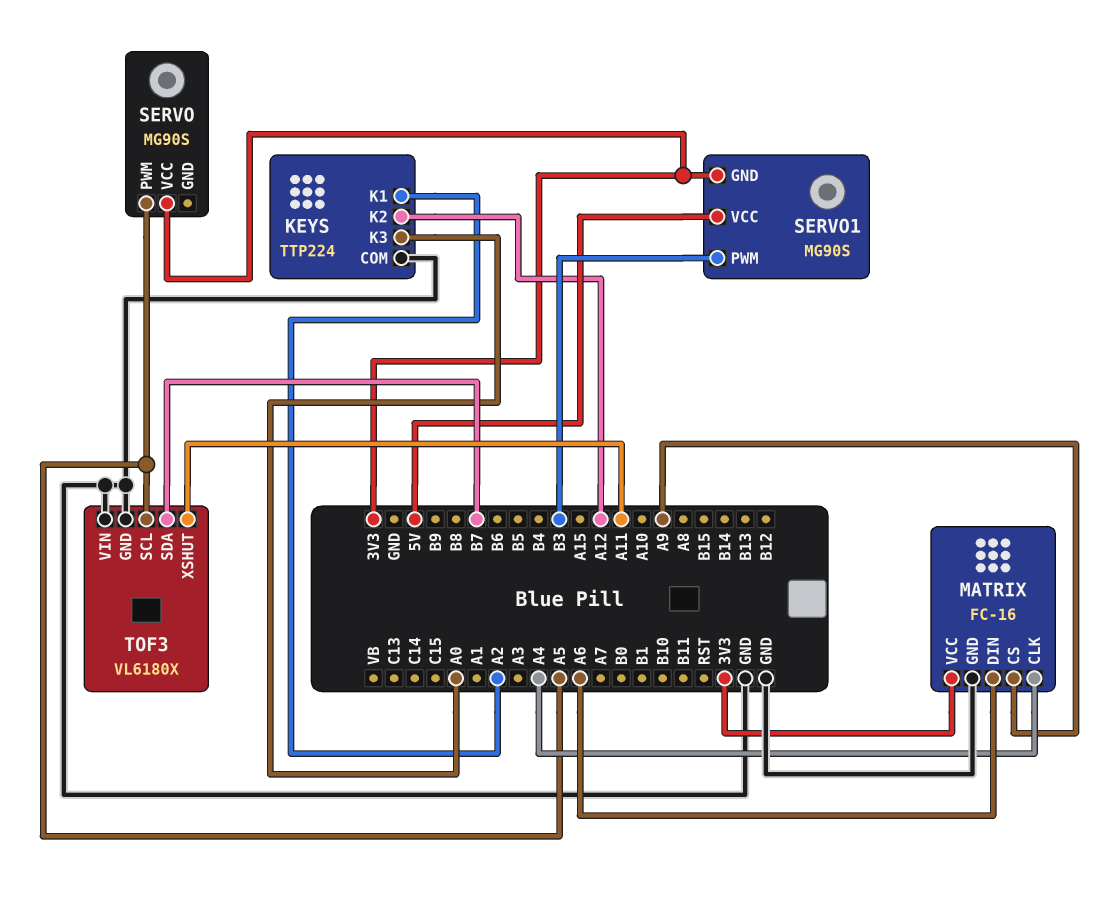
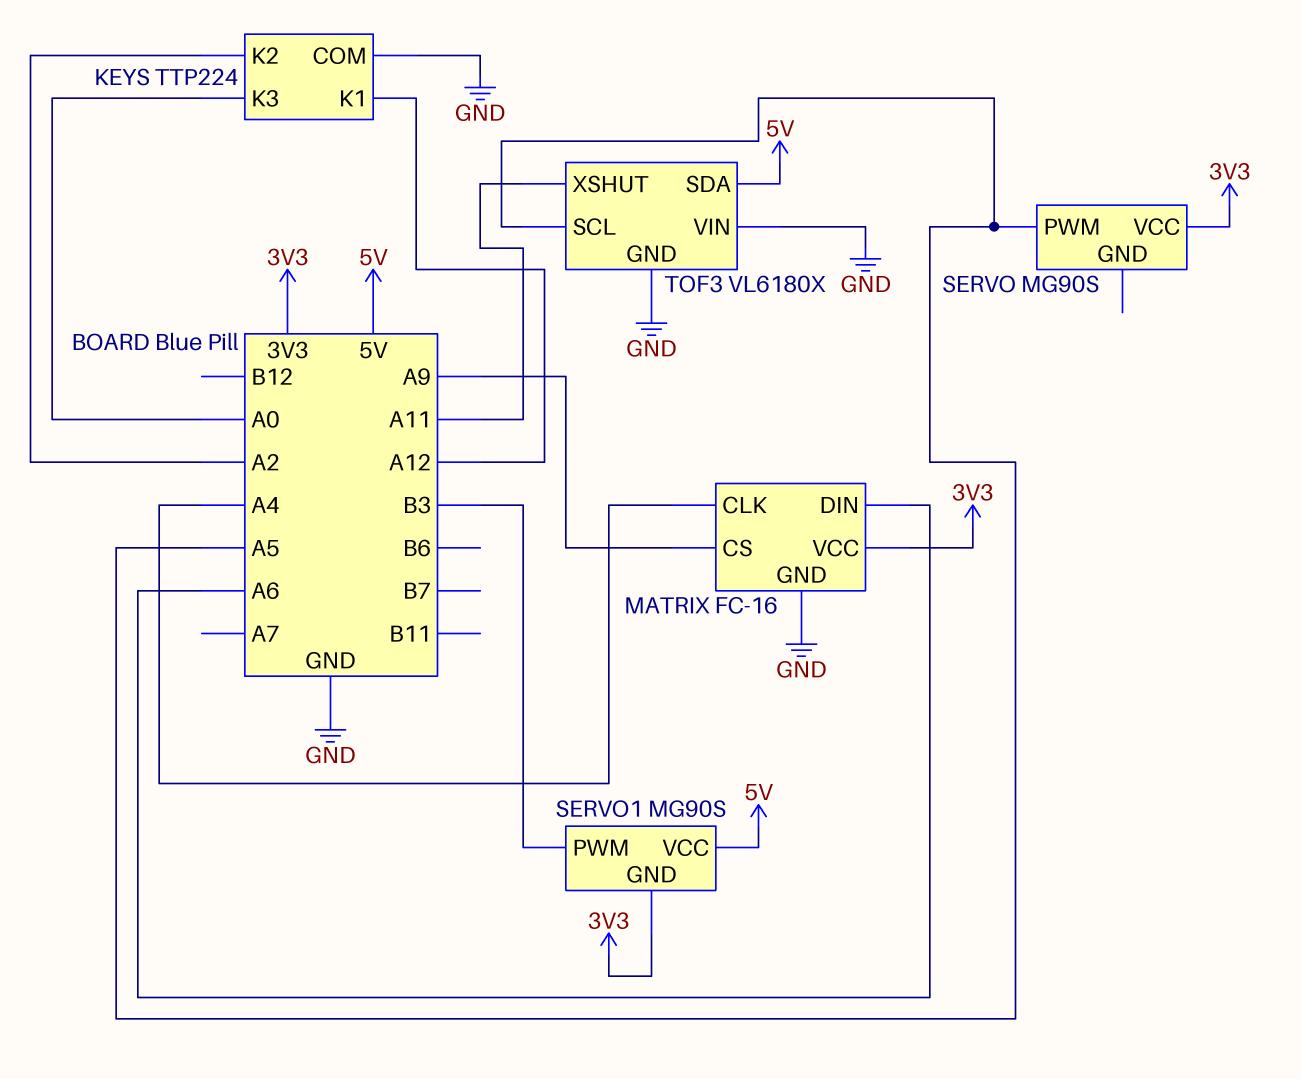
KEYS pin K1: A2 -> A12
KEYS pin K2: A12 -> A2
TOF3 pin SDA: B7 -> 5V

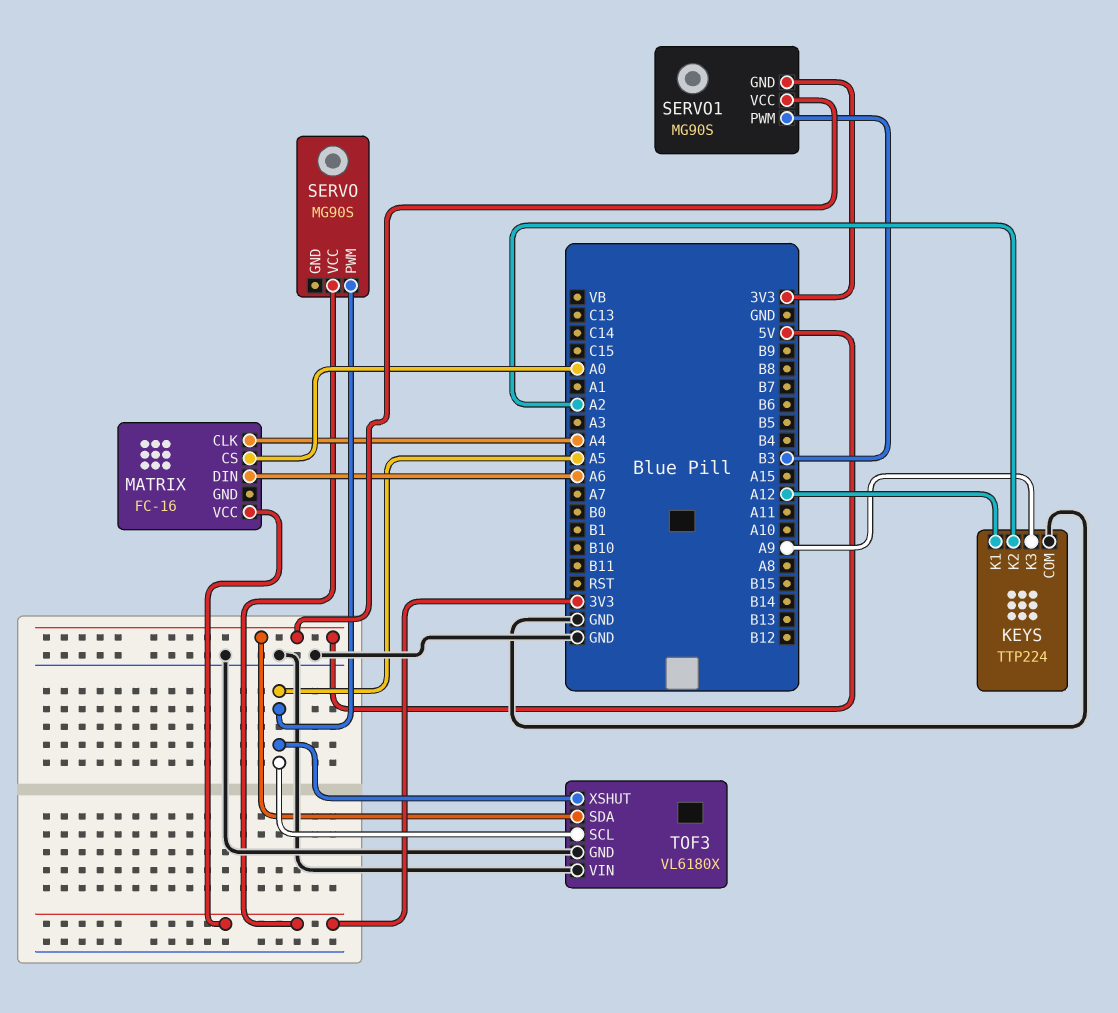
KEYS pin K3: A0 -> A9
MATRIX pin CS: A9 -> A0
MATRIX pin GND: GND -> none
TOF3 pin XSHUT: A11 -> A5

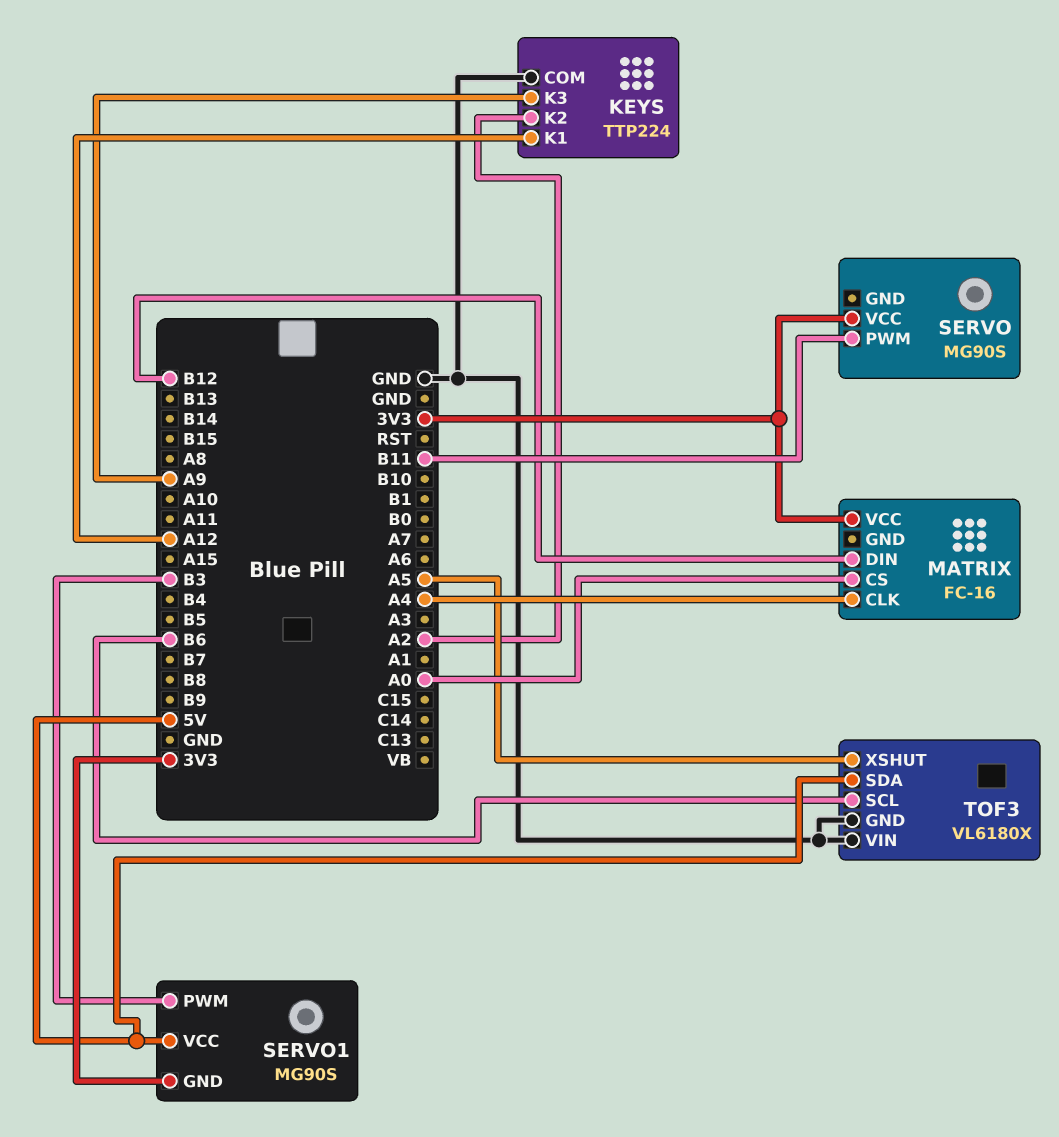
MATRIX pin DIN: A6 -> B12
SERVO pin PWM: A5 -> B11
TOF3 pin SCL: A5 -> B6

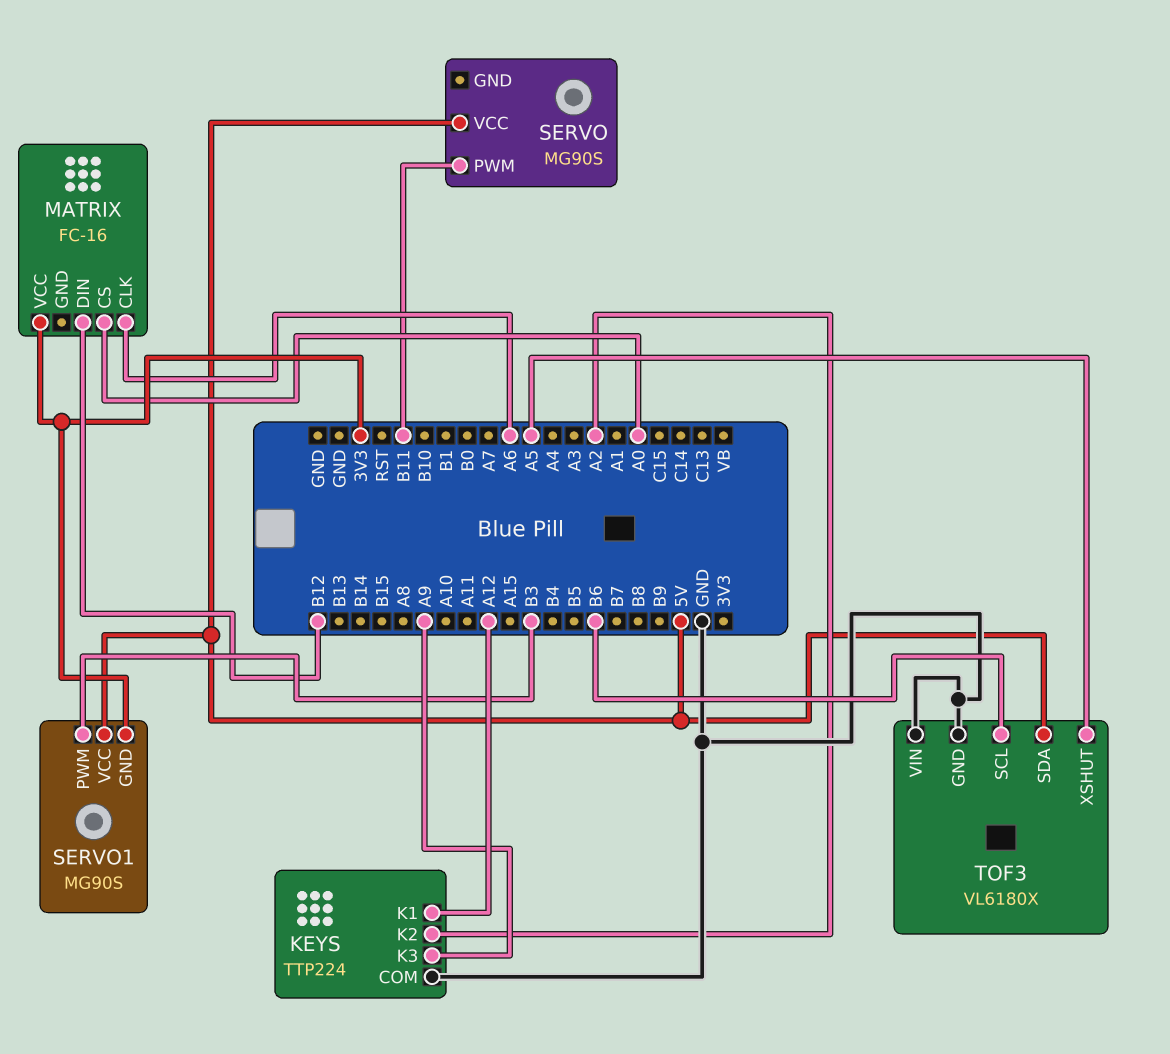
MATRIX pin CLK: A4 -> A6
SERVO pin VCC: 3V3 -> 5V

